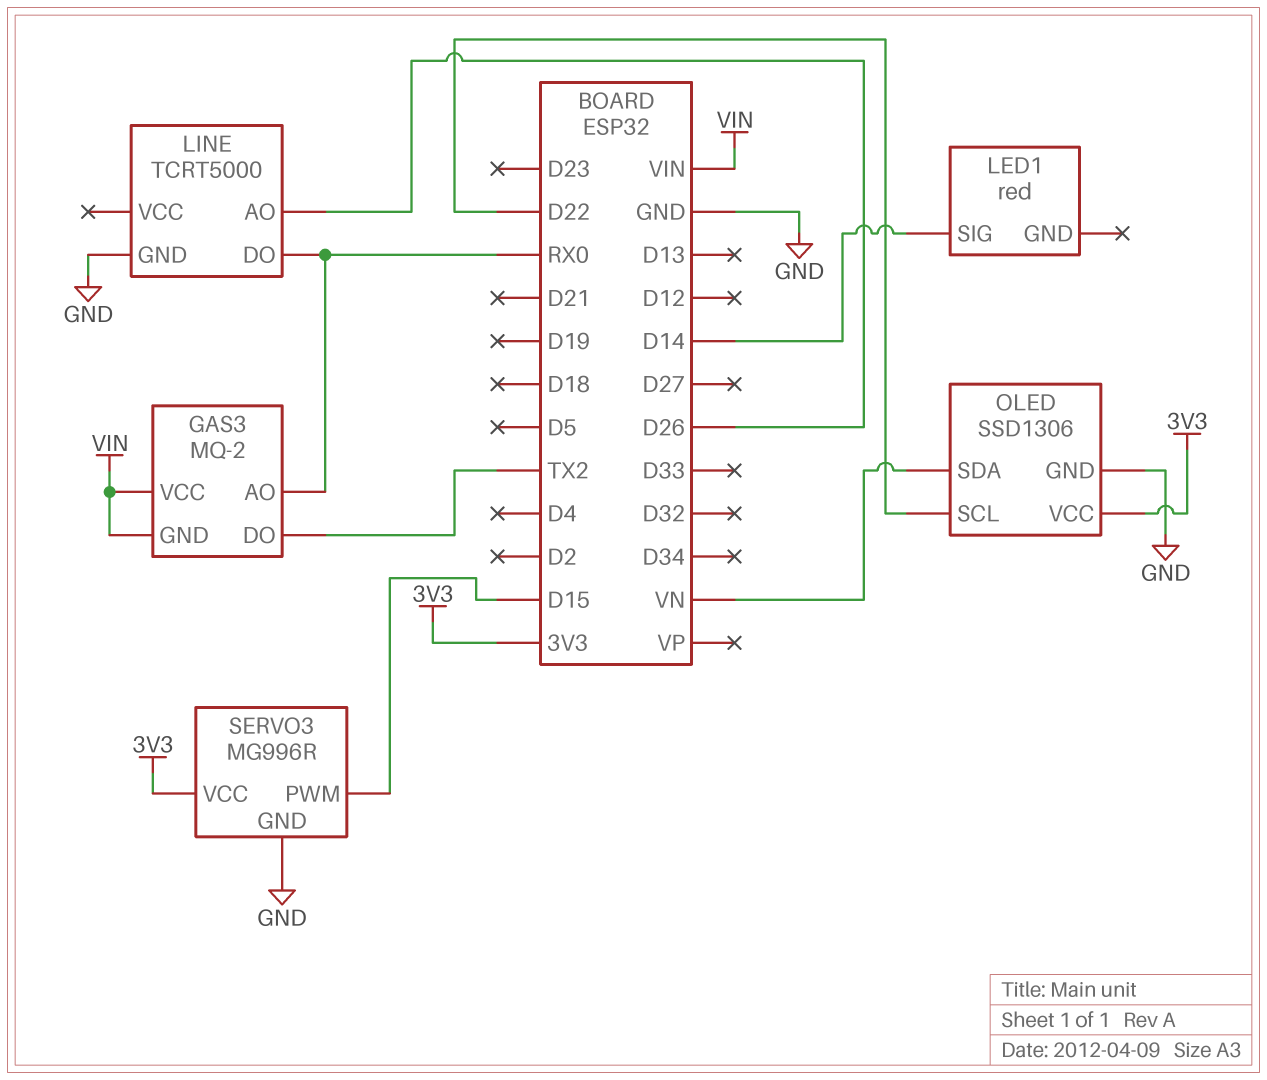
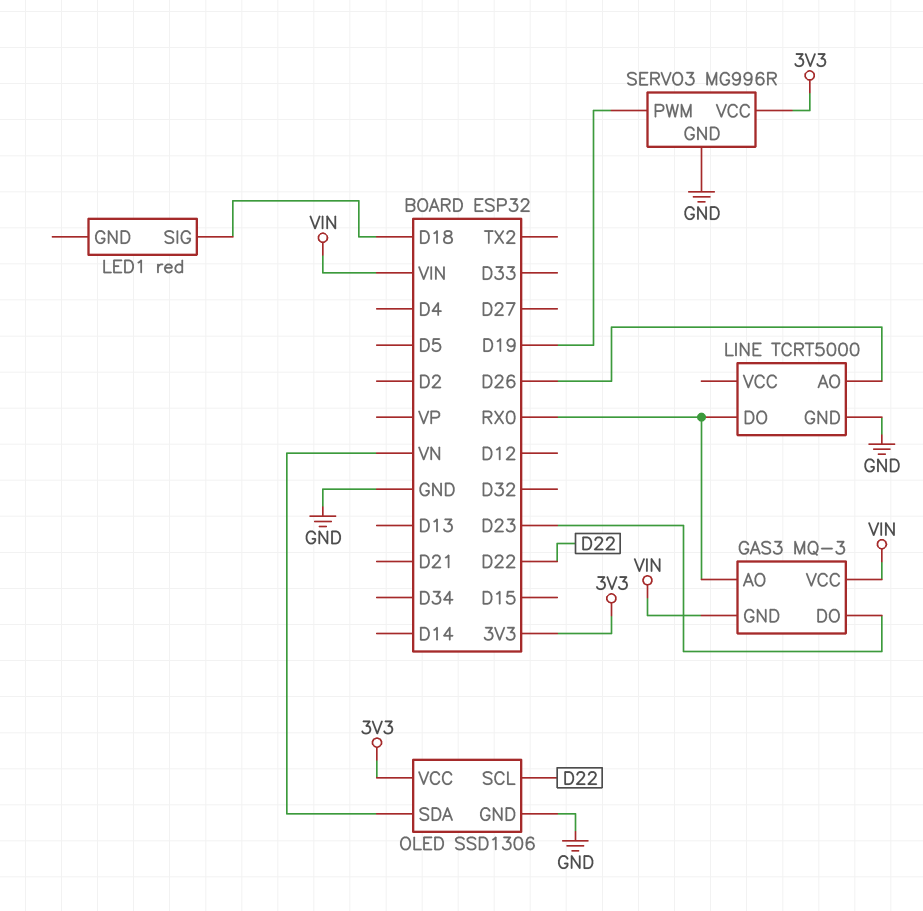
GAS3: MQ-2 -> MQ-3
GAS3 pin DO: TX2 -> D23
LED1 pin SIG: D14 -> D18
SERVO3 pin PWM: D15 -> D19

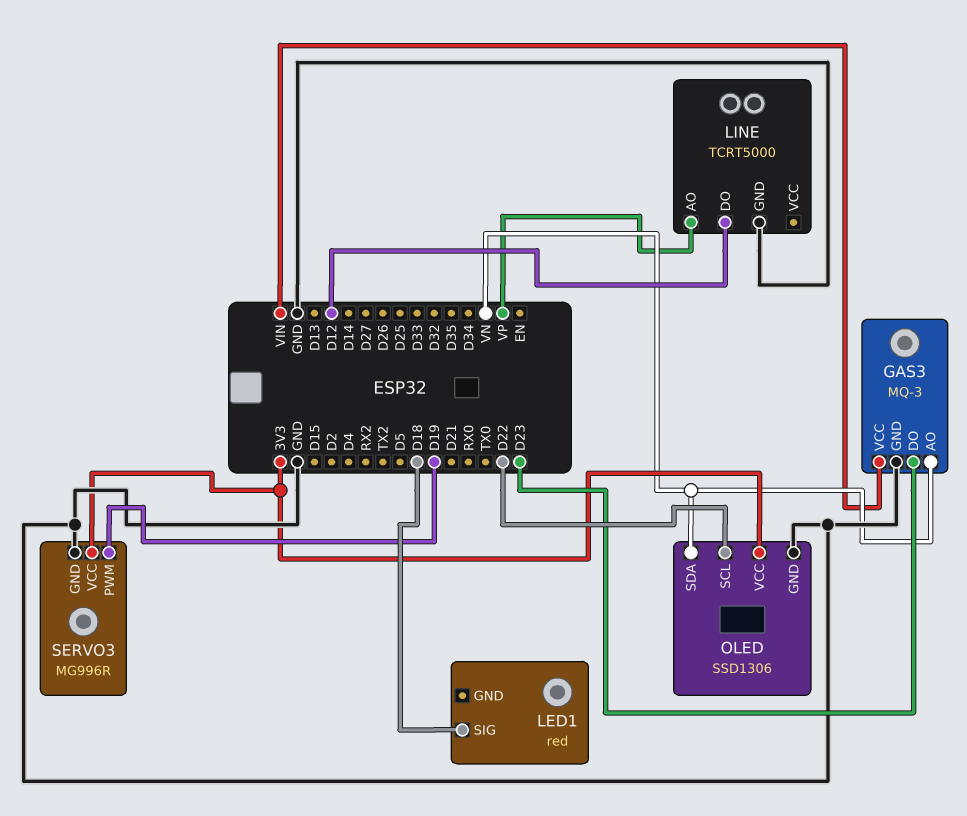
GAS3 pin AO: RX0 -> VN
GAS3 pin GND: VIN -> GND
LINE pin AO: D26 -> VP
LINE pin DO: RX0 -> D12

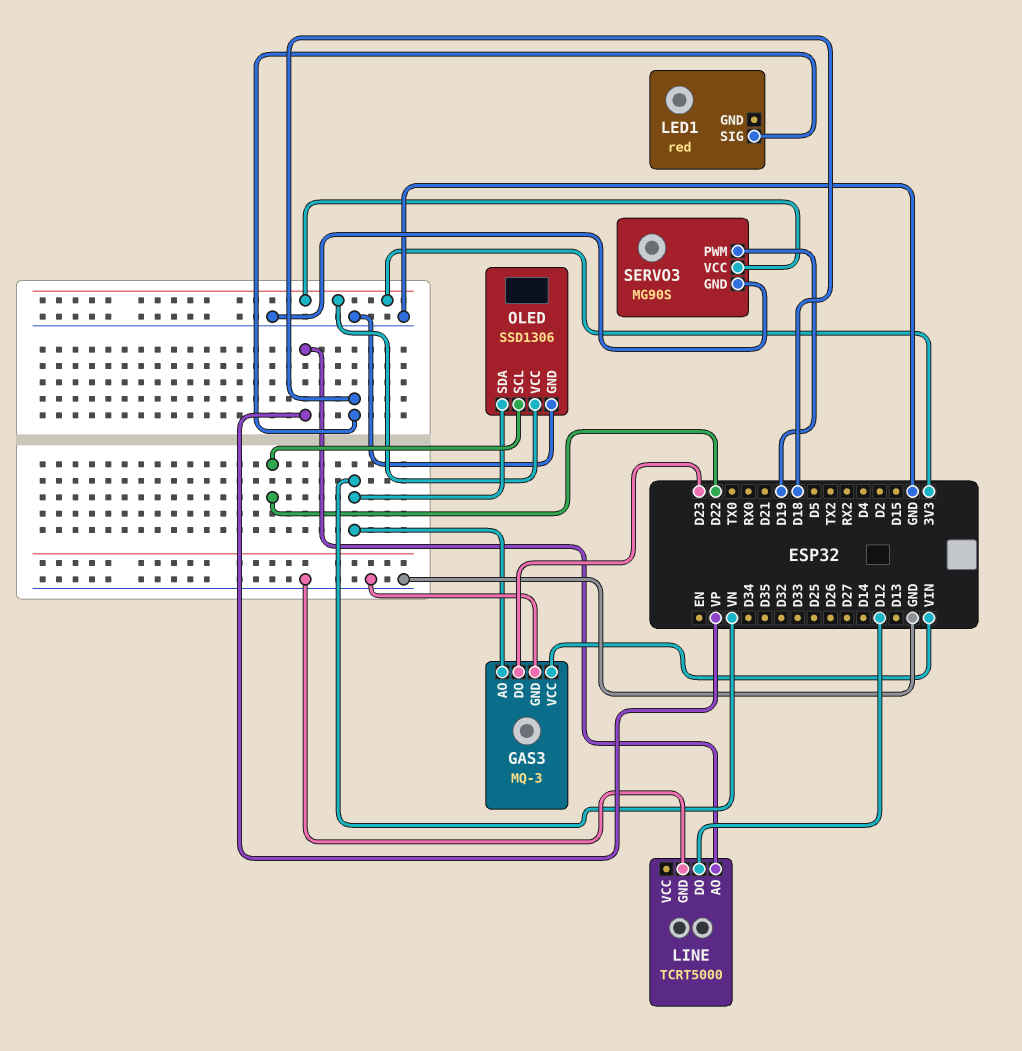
SERVO3: MG996R -> MG90S

